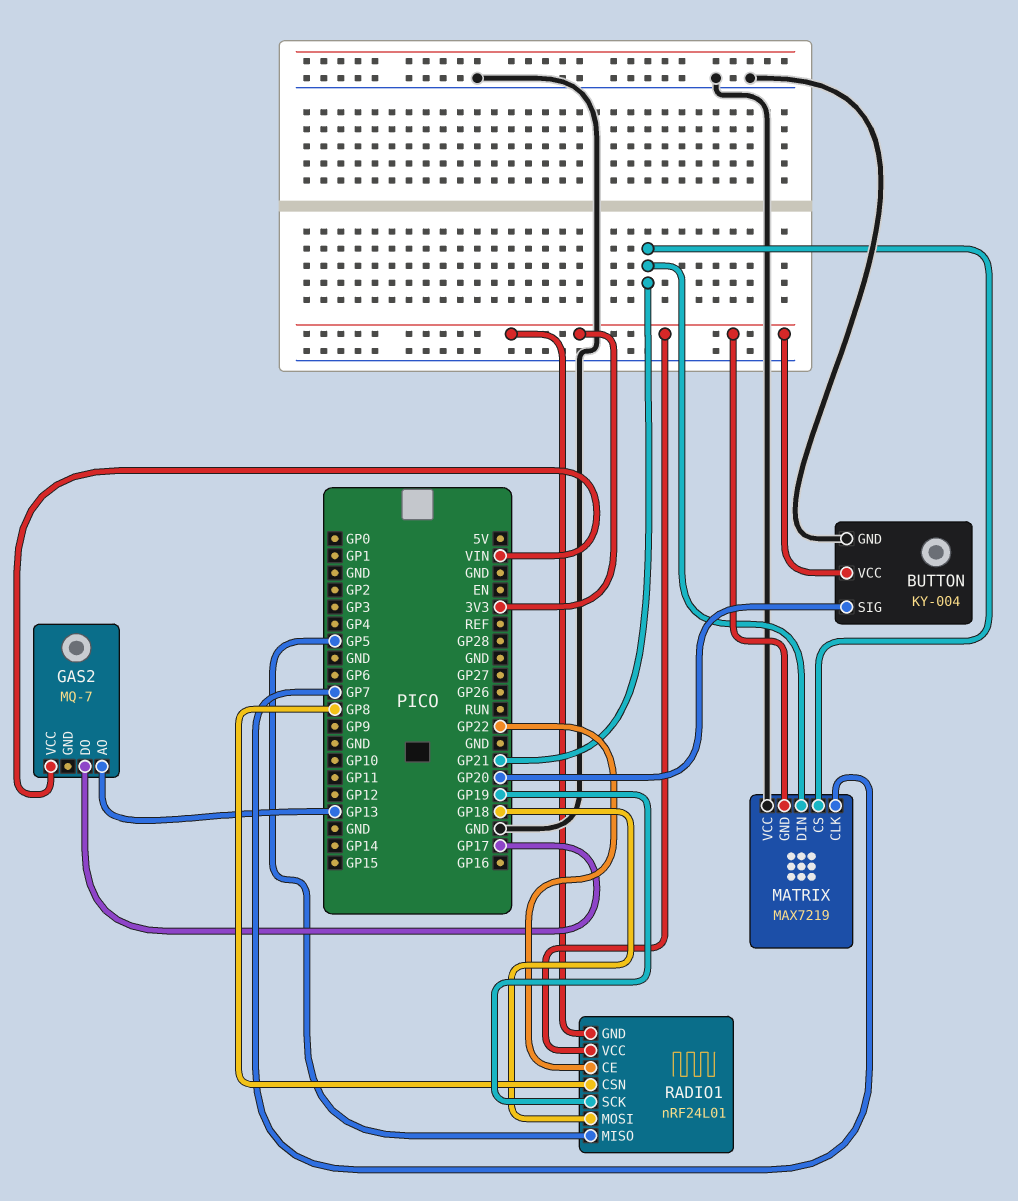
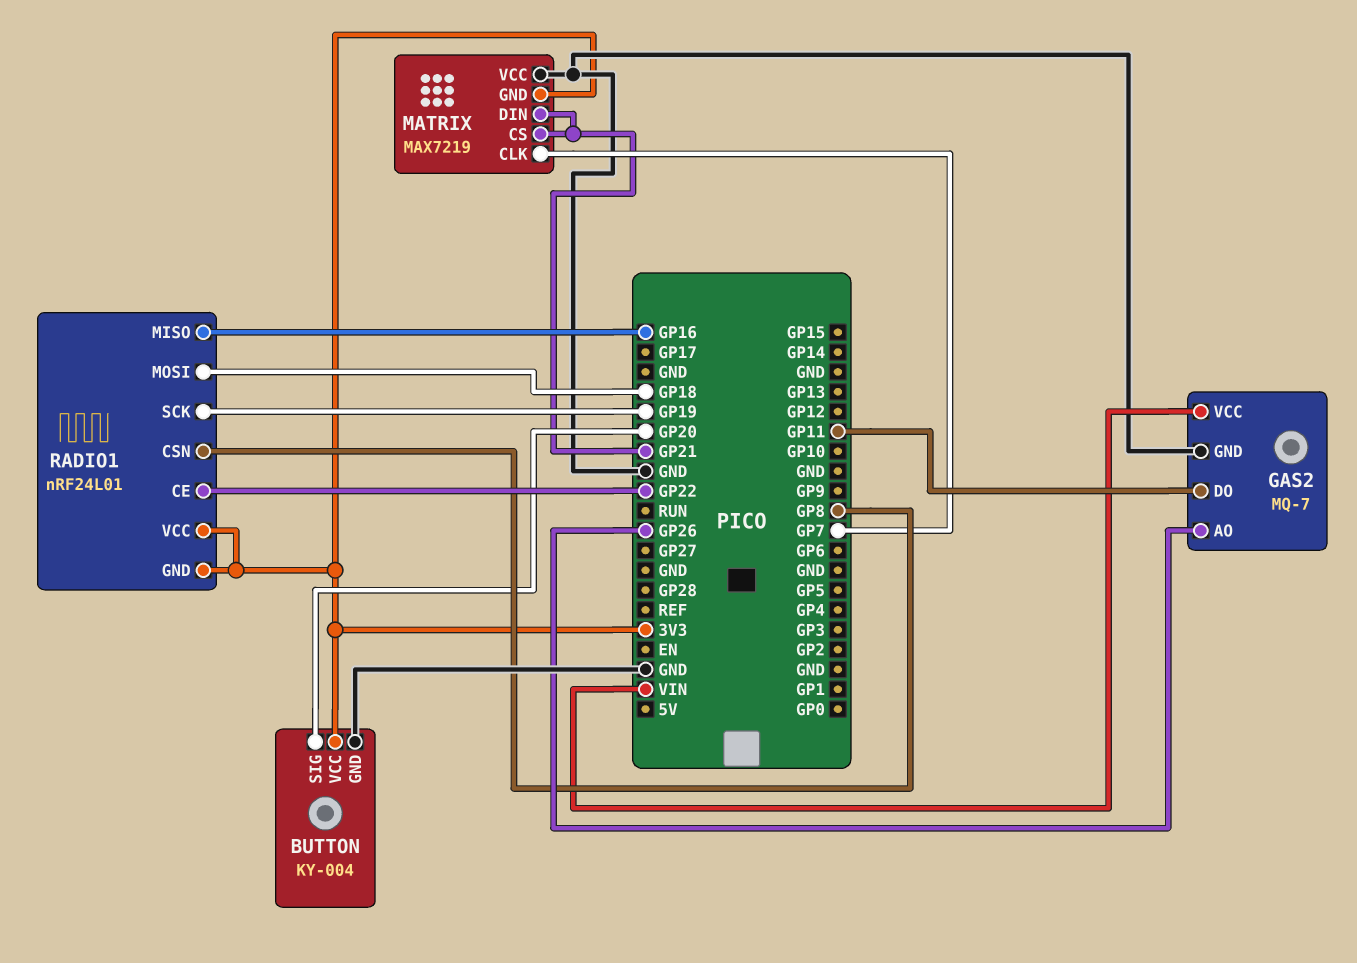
GAS2 pin AO: GP13 -> GP26
GAS2 pin DO: GP17 -> GP11
GAS2 pin GND: none -> GND
RADIO1 pin MISO: GP5 -> GP16

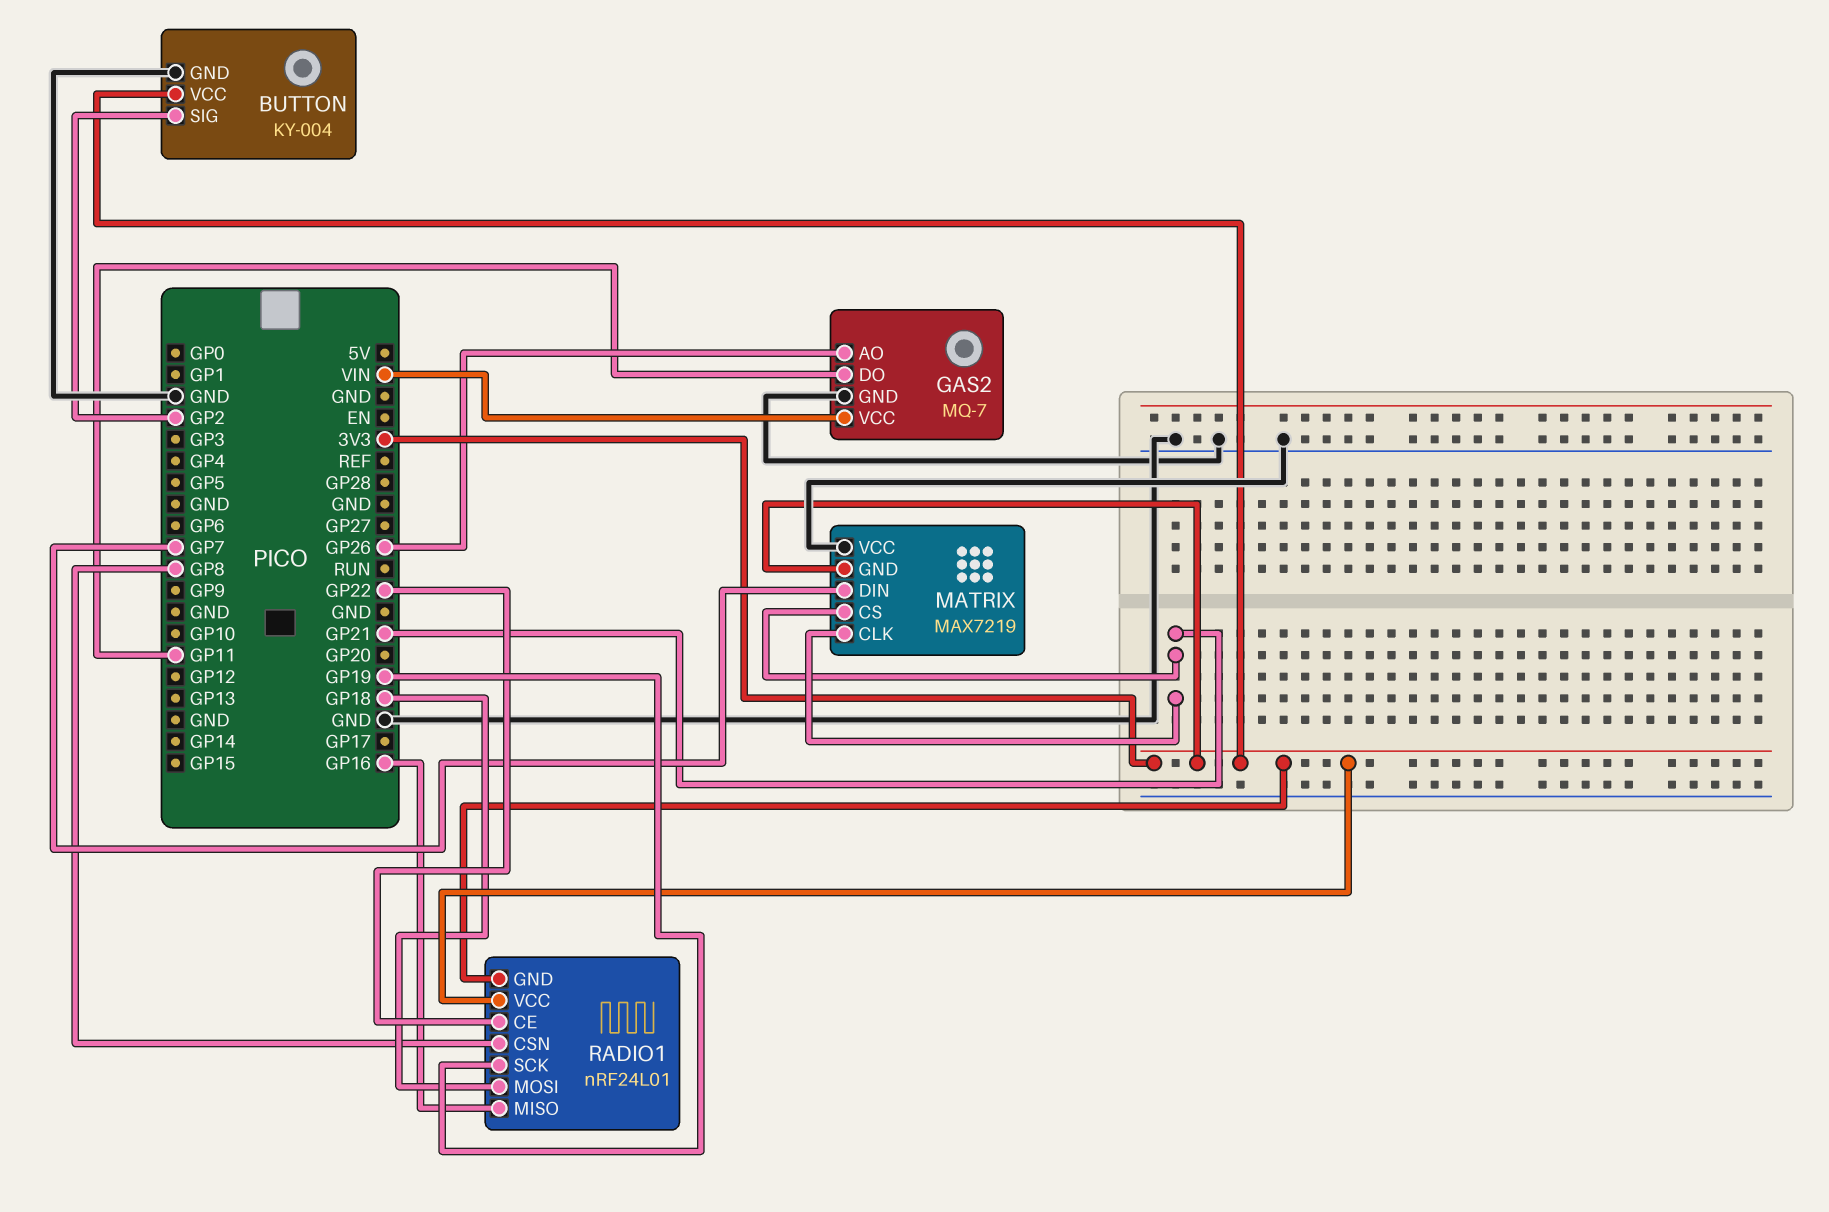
BUTTON pin SIG: GP20 -> GP2
MATRIX pin CLK: GP7 -> GP21
MATRIX pin DIN: GP21 -> GP7

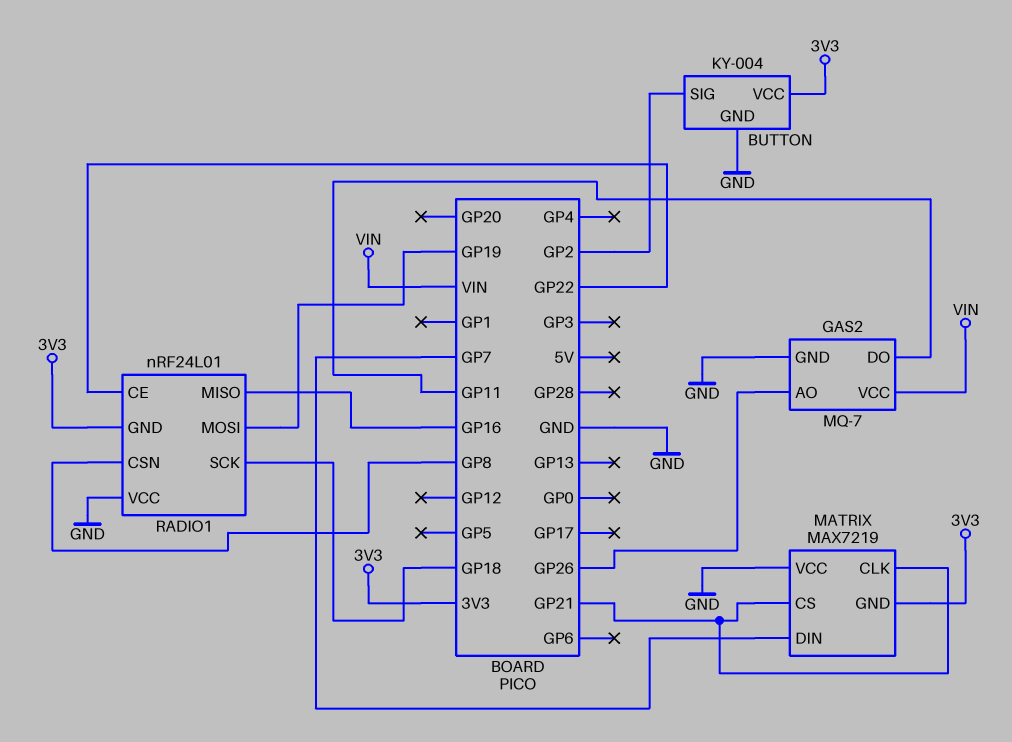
RADIO1 pin MOSI: GP18 -> GP19
RADIO1 pin SCK: GP19 -> GP18
RADIO1 pin VCC: 3V3 -> GND

